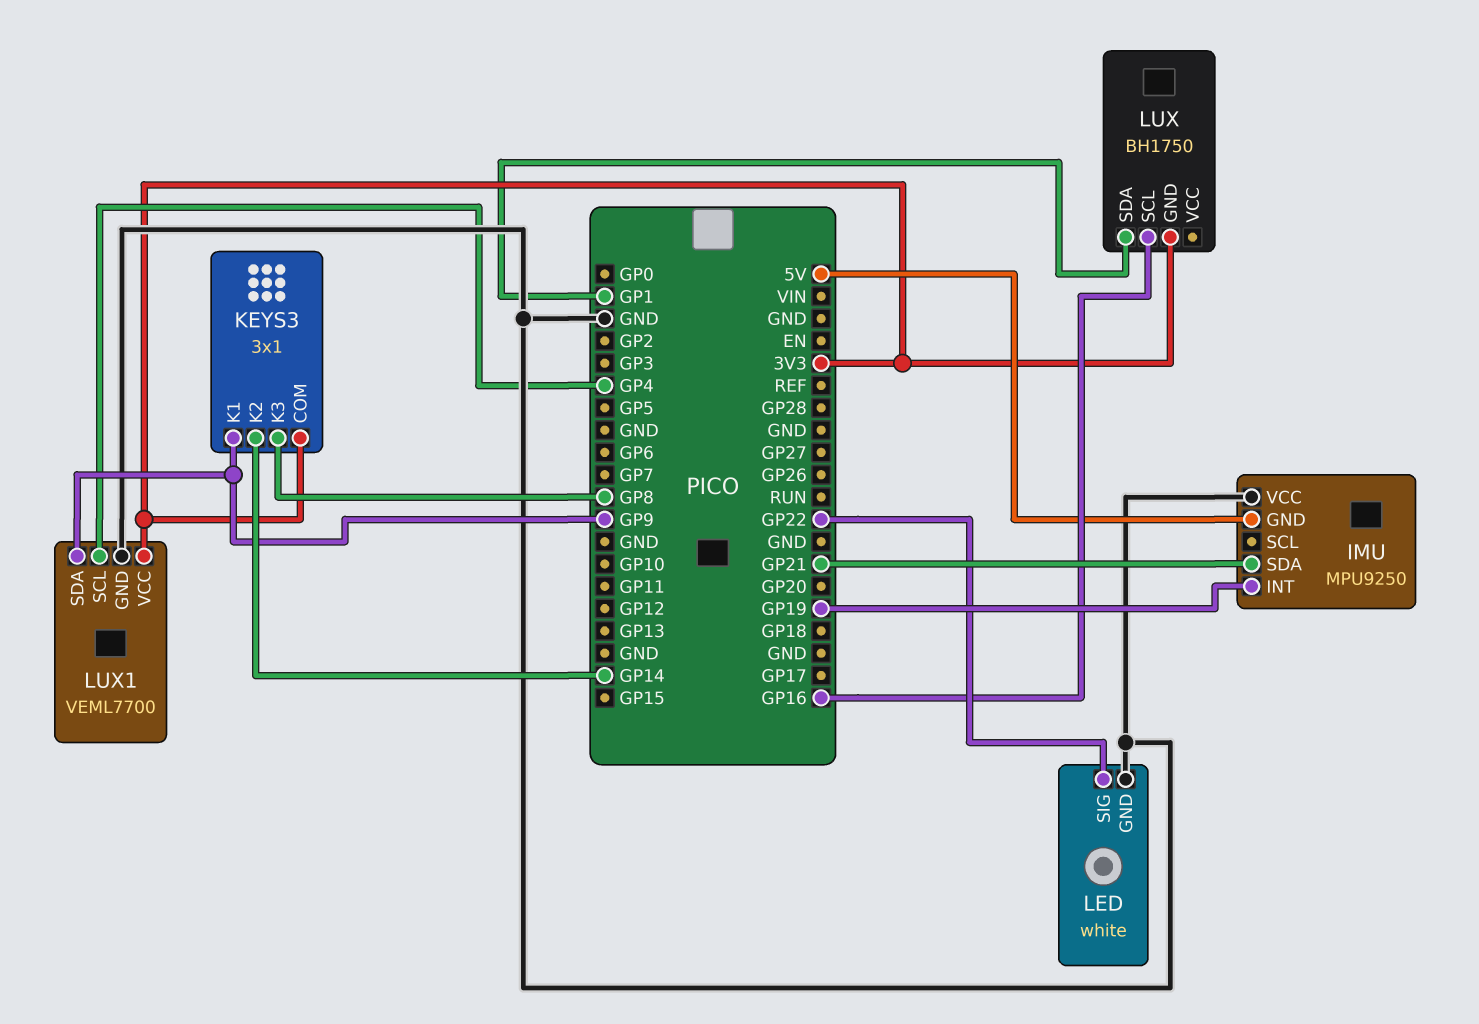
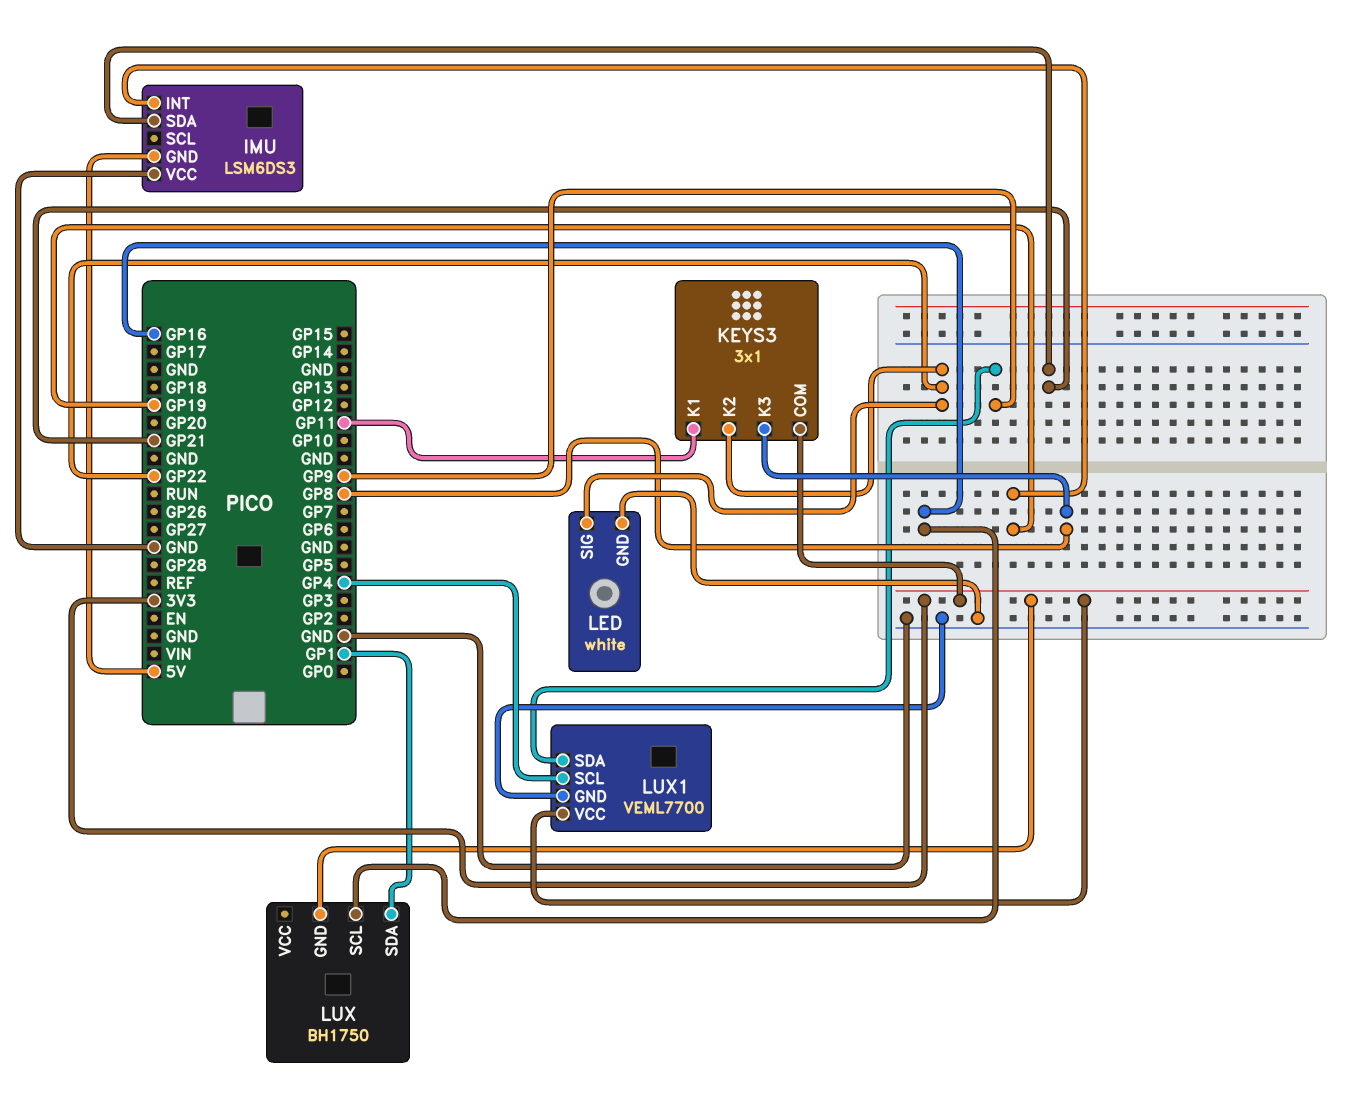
IMU: MPU9250 -> LSM6DS3
KEYS3 pin K1: GP9 -> GP11
KEYS3 pin K2: GP14 -> GP22

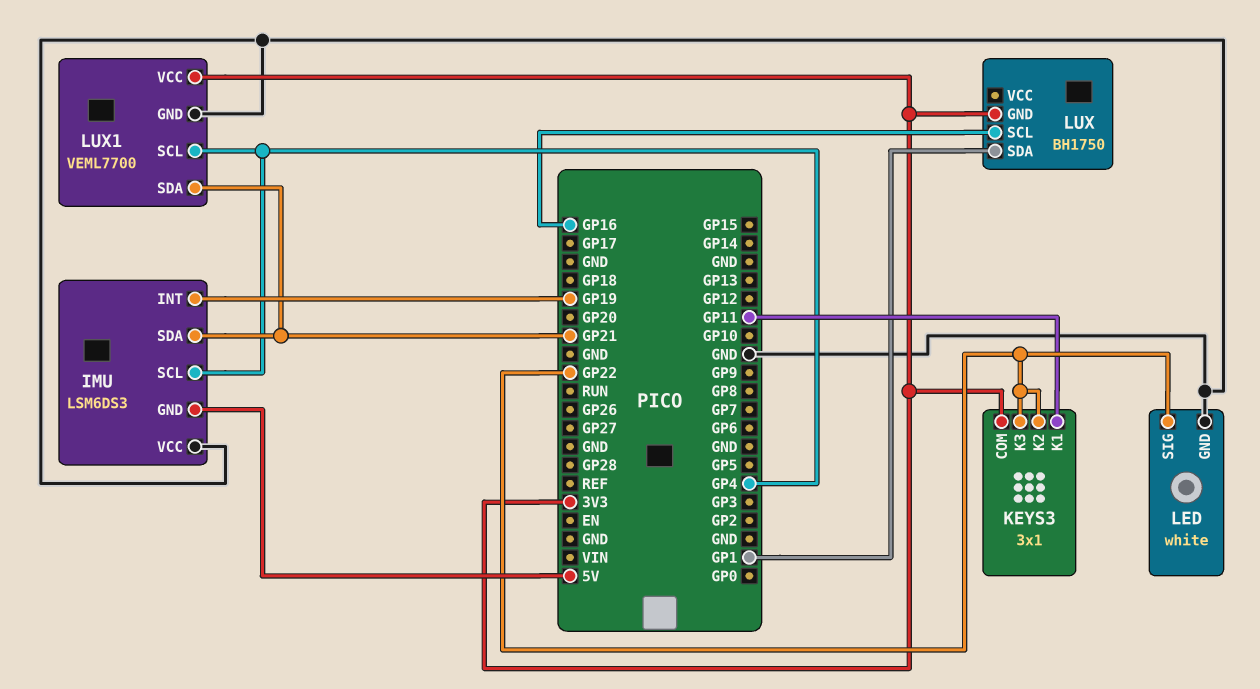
IMU pin SCL: none -> GP4
KEYS3 pin K3: GP8 -> GP22
LUX1 pin SDA: GP9 -> GP21

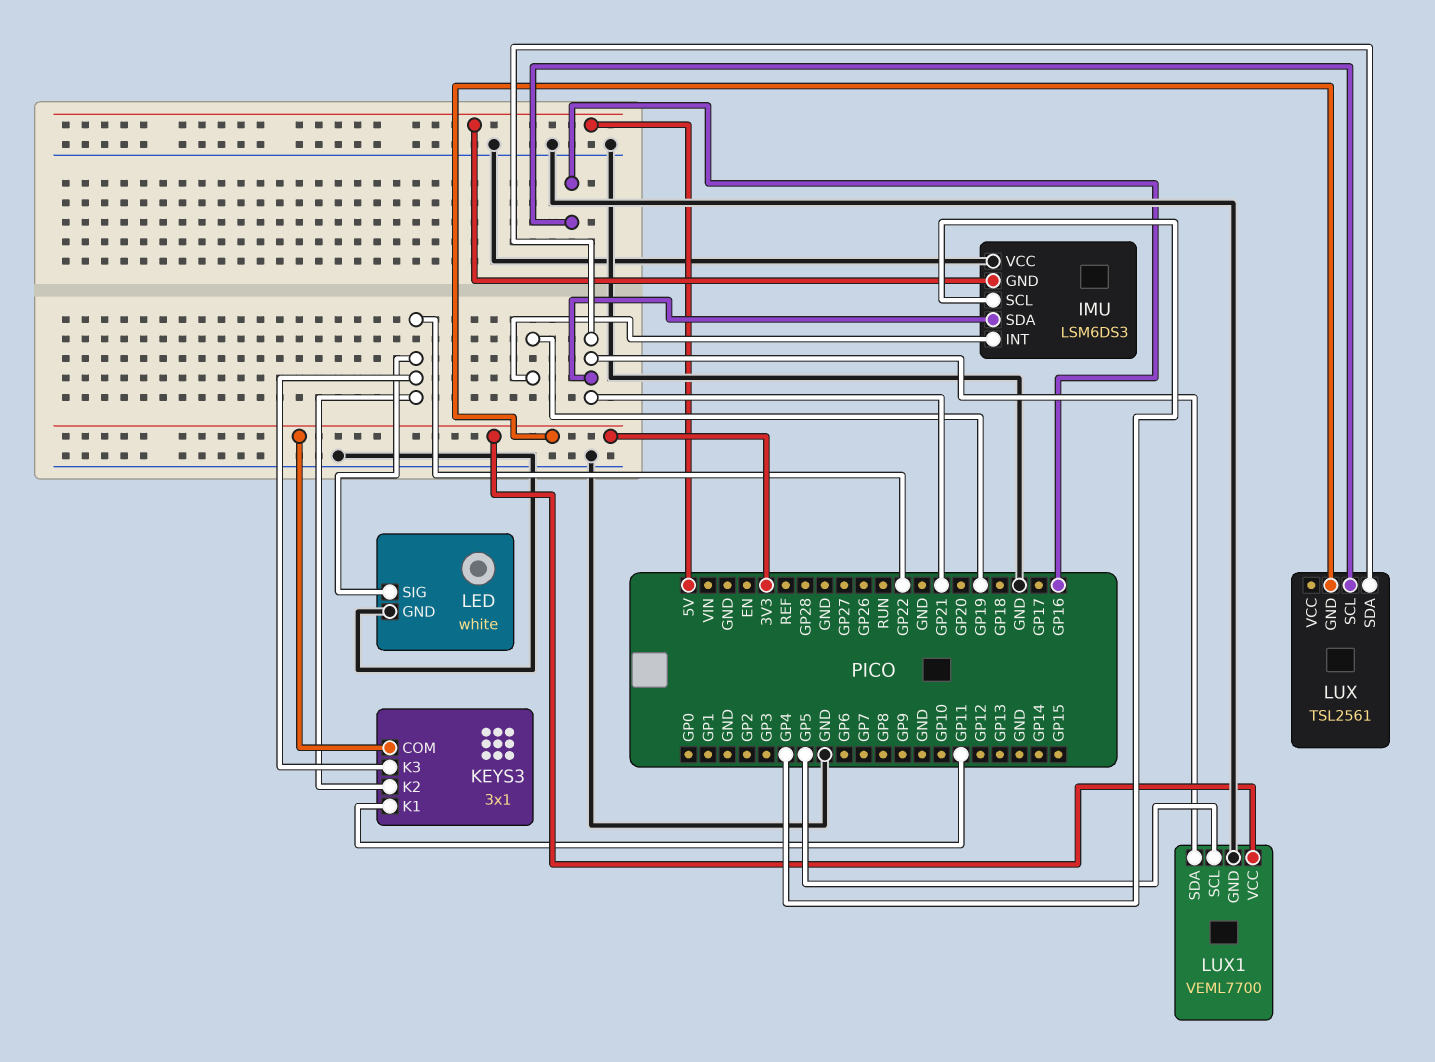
LUX: BH1750 -> TSL2561
LUX pin SDA: GP1 -> GP21
LUX1 pin SCL: GP4 -> GP5

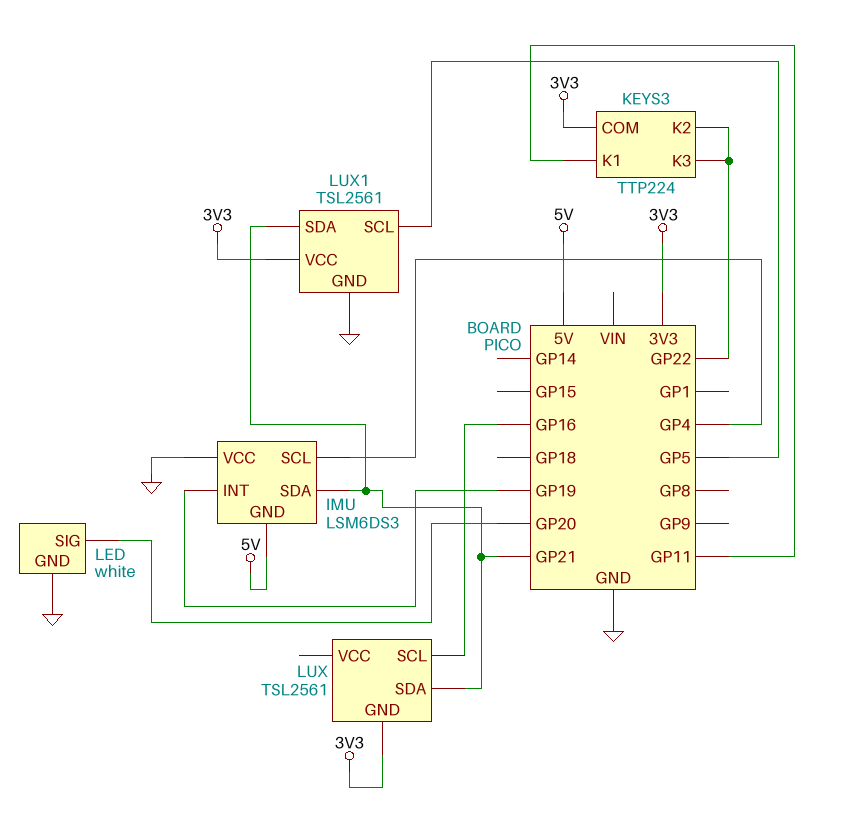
KEYS3: 3x1 -> TTP224
LED pin SIG: GP22 -> GP20
LUX1: VEML7700 -> TSL2561

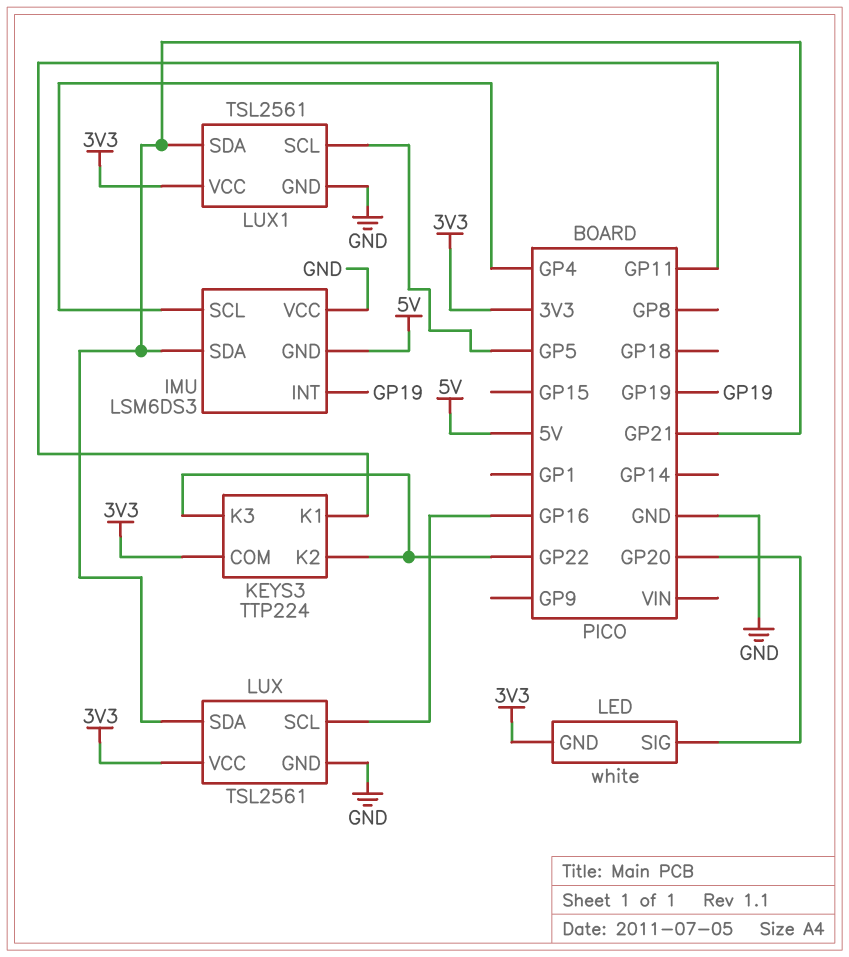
LED pin GND: GND -> 3V3
LUX pin GND: 3V3 -> GND
LUX pin VCC: none -> 3V3

